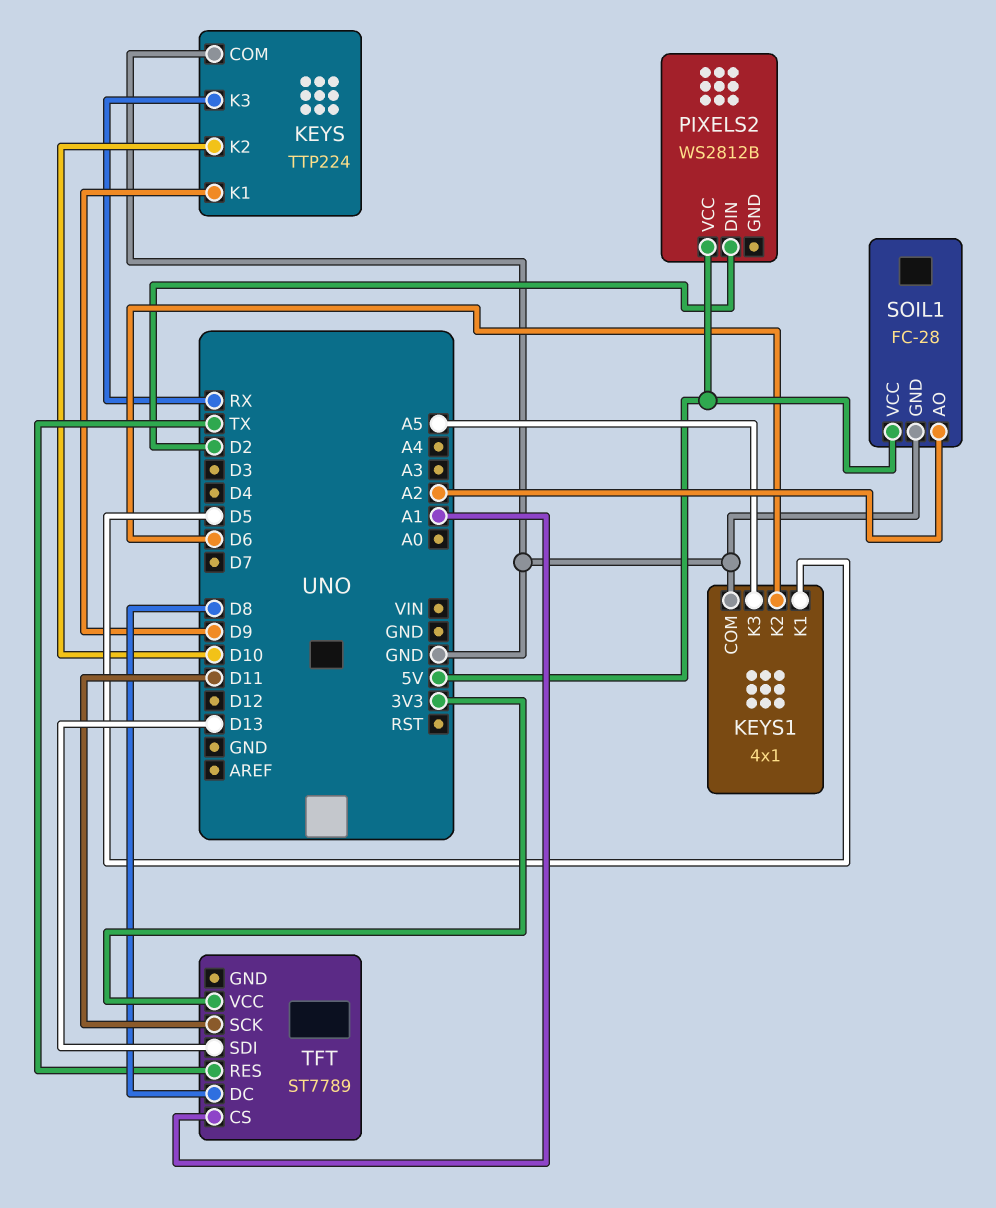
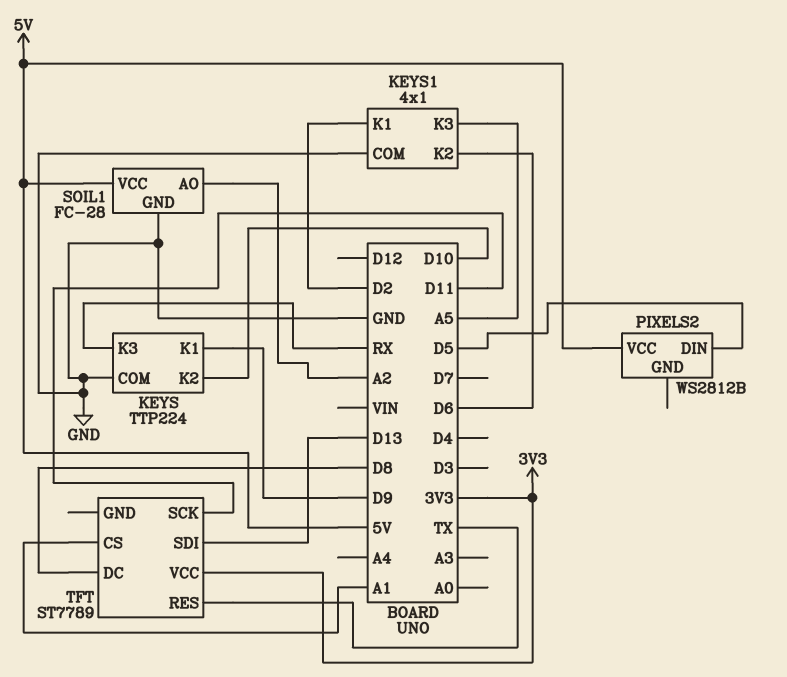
KEYS1 pin K1: D5 -> D2
PIXELS2 pin DIN: D2 -> D5

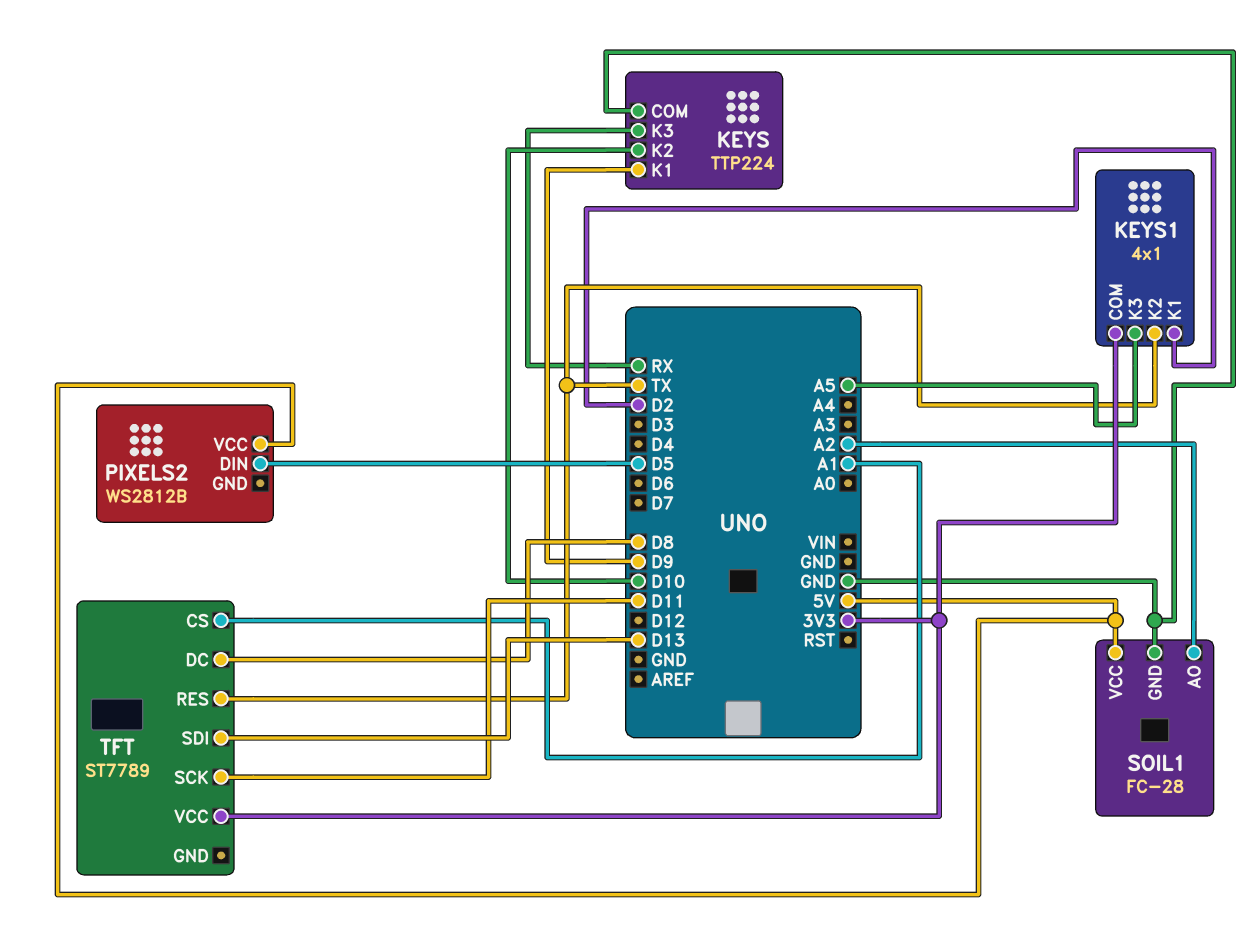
KEYS1 pin COM: GND -> 3V3
KEYS1 pin K2: D6 -> TX

